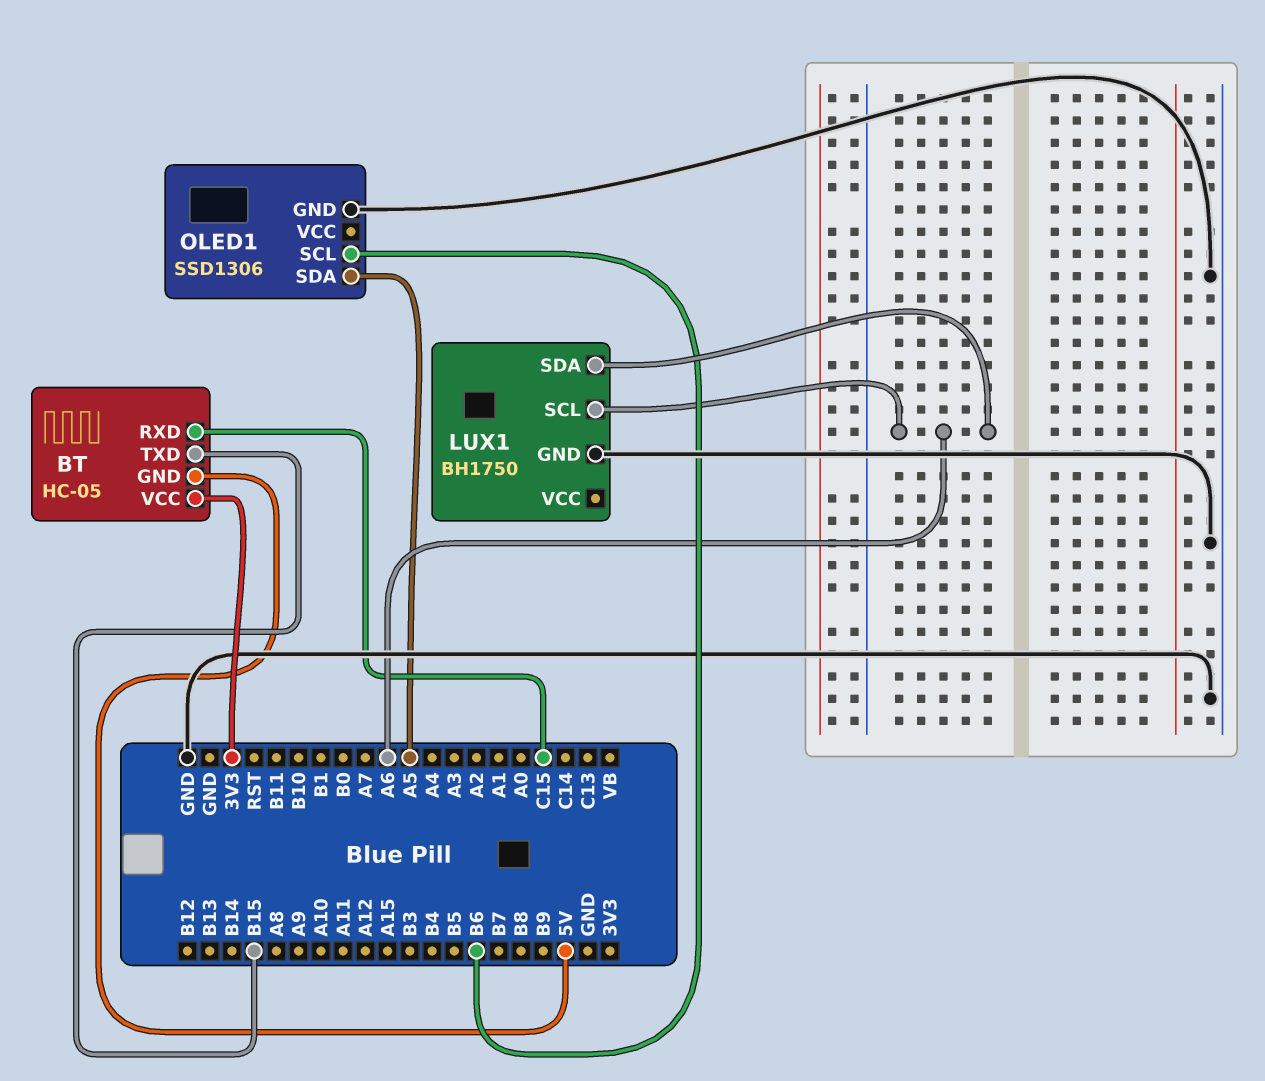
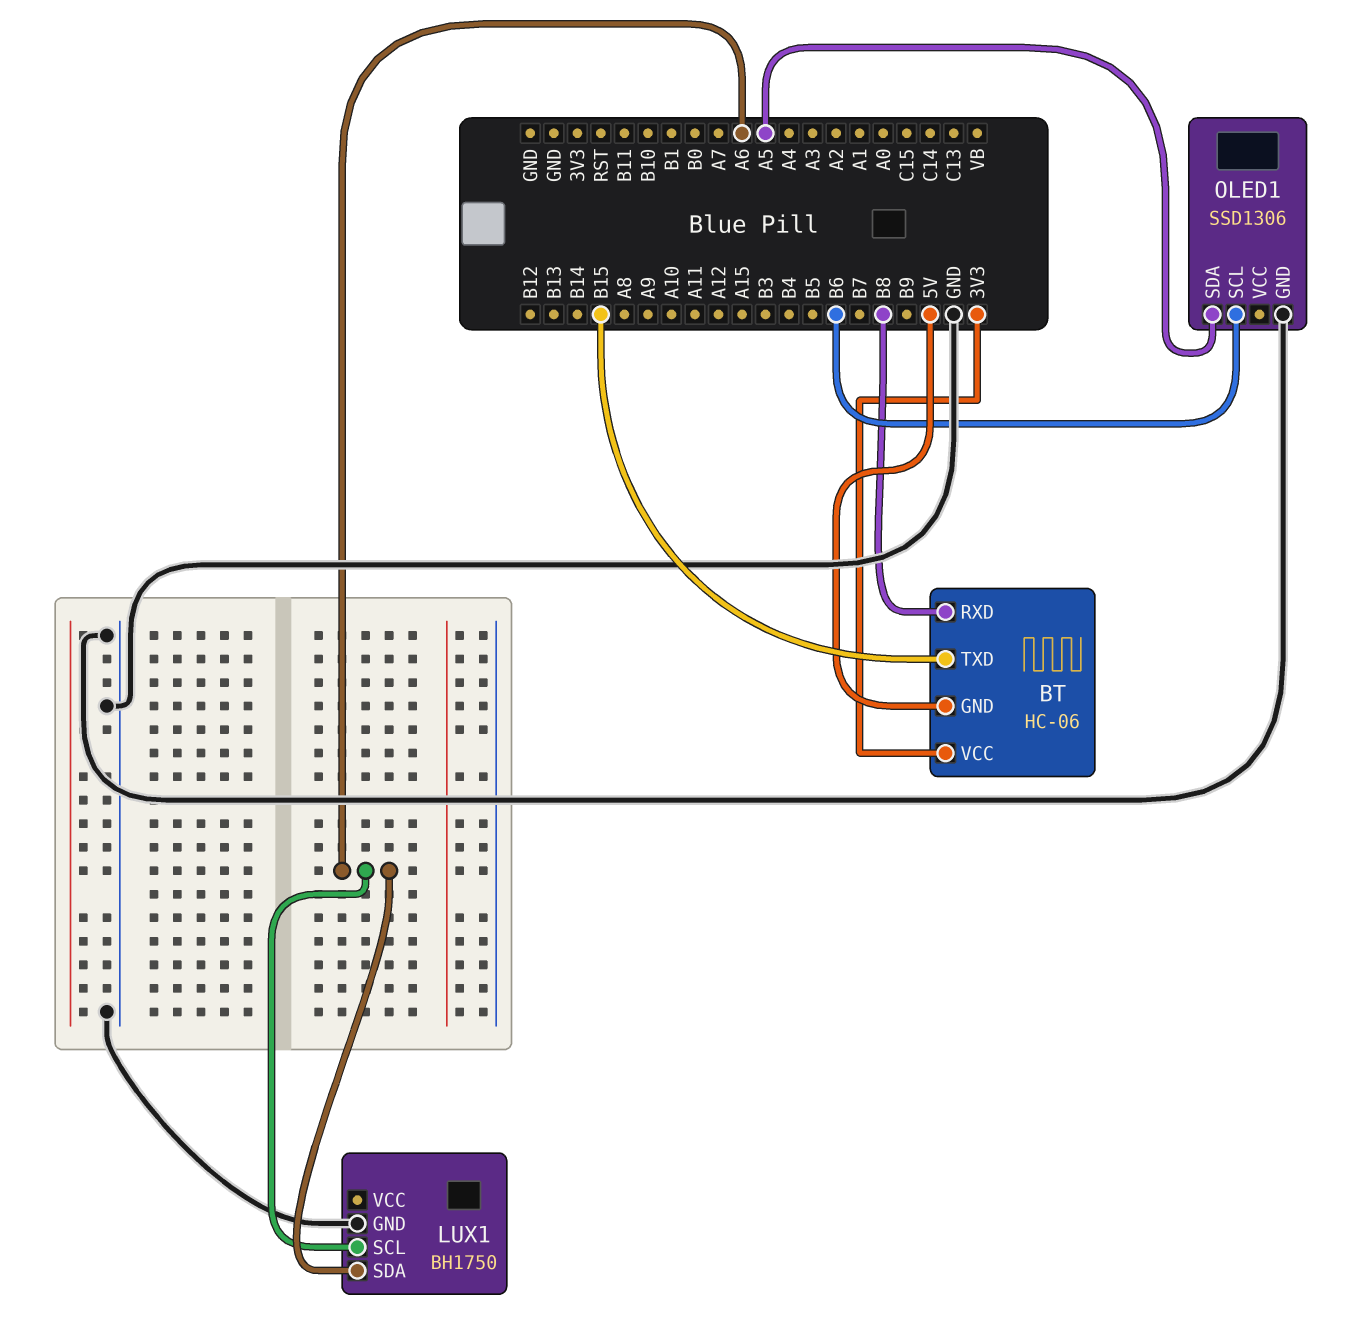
BT: HC-05 -> HC-06
BT pin RXD: C15 -> B8

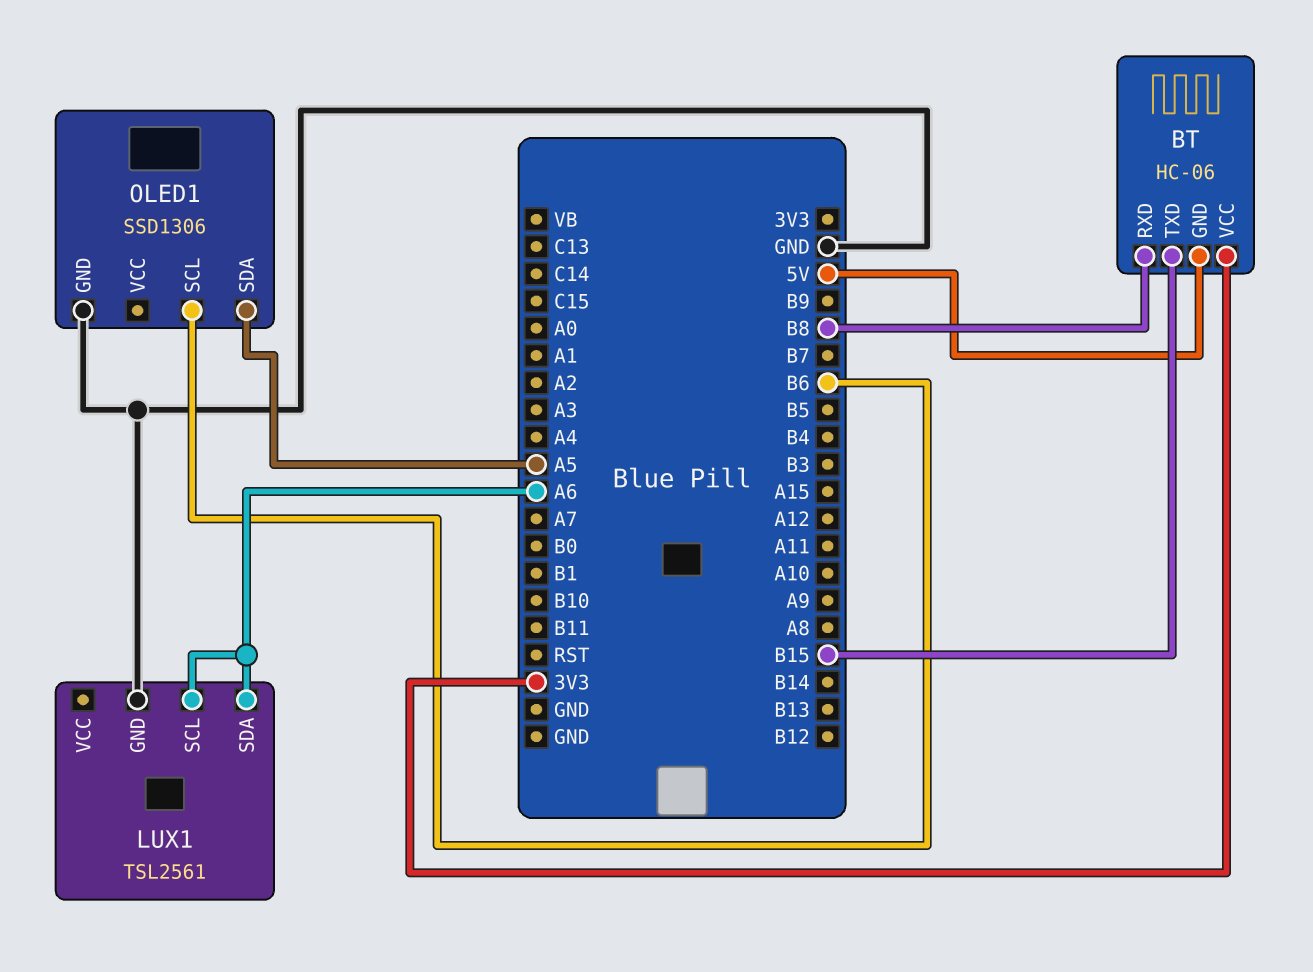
LUX1: BH1750 -> TSL2561

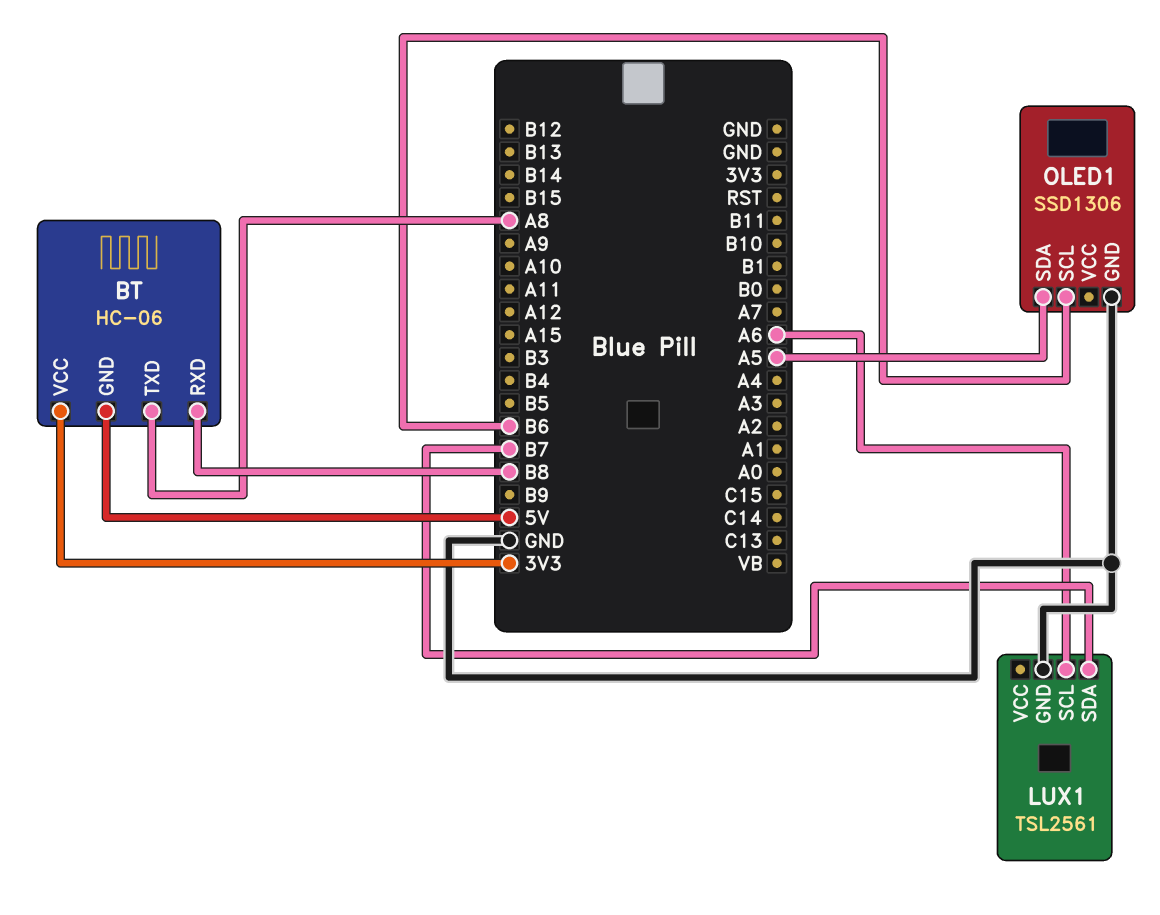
BT pin TXD: B15 -> A8
LUX1 pin SDA: A6 -> B7

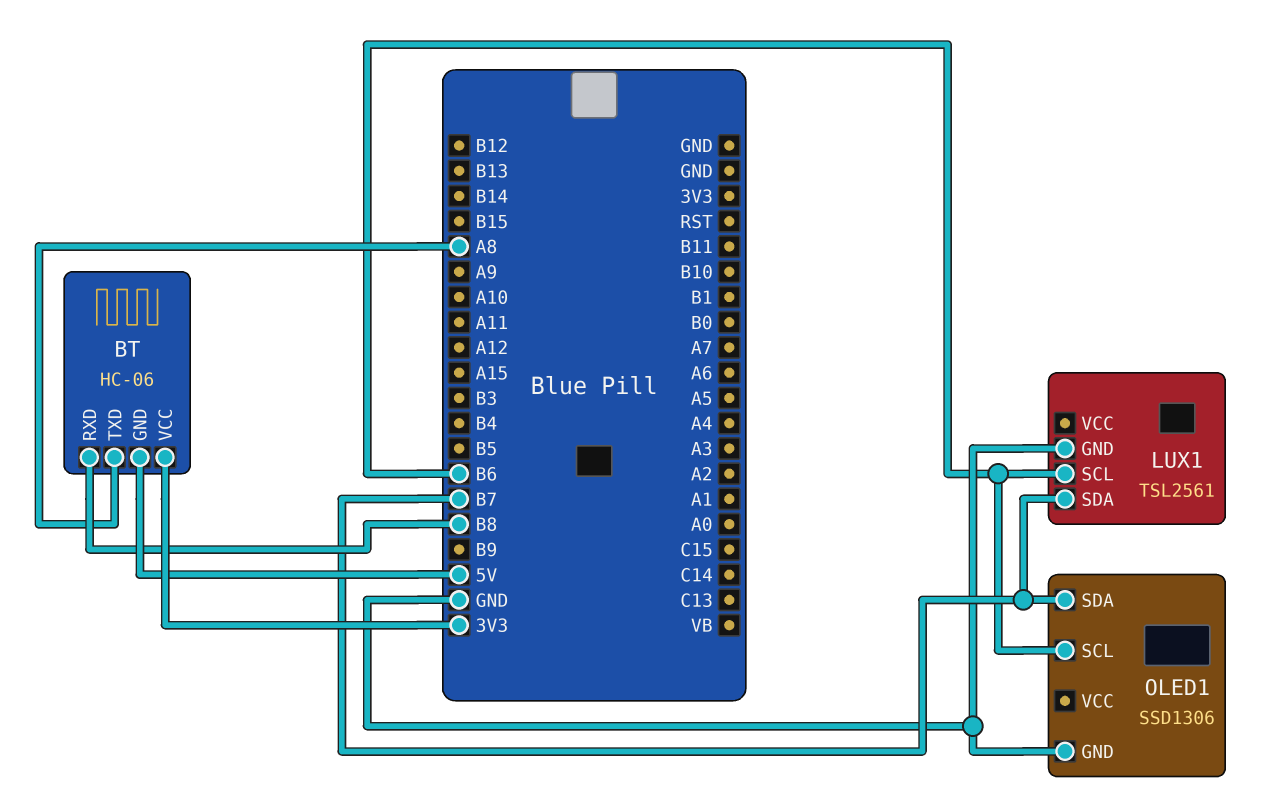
LUX1 pin SCL: A6 -> B6
OLED1 pin SDA: A5 -> B7

